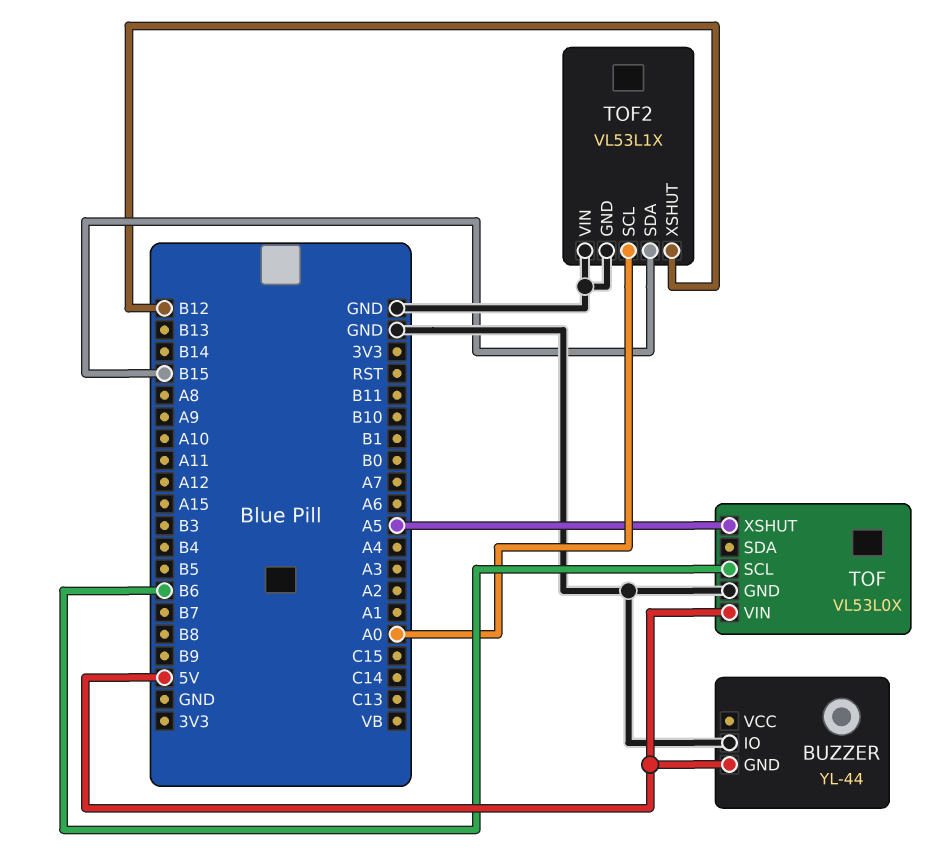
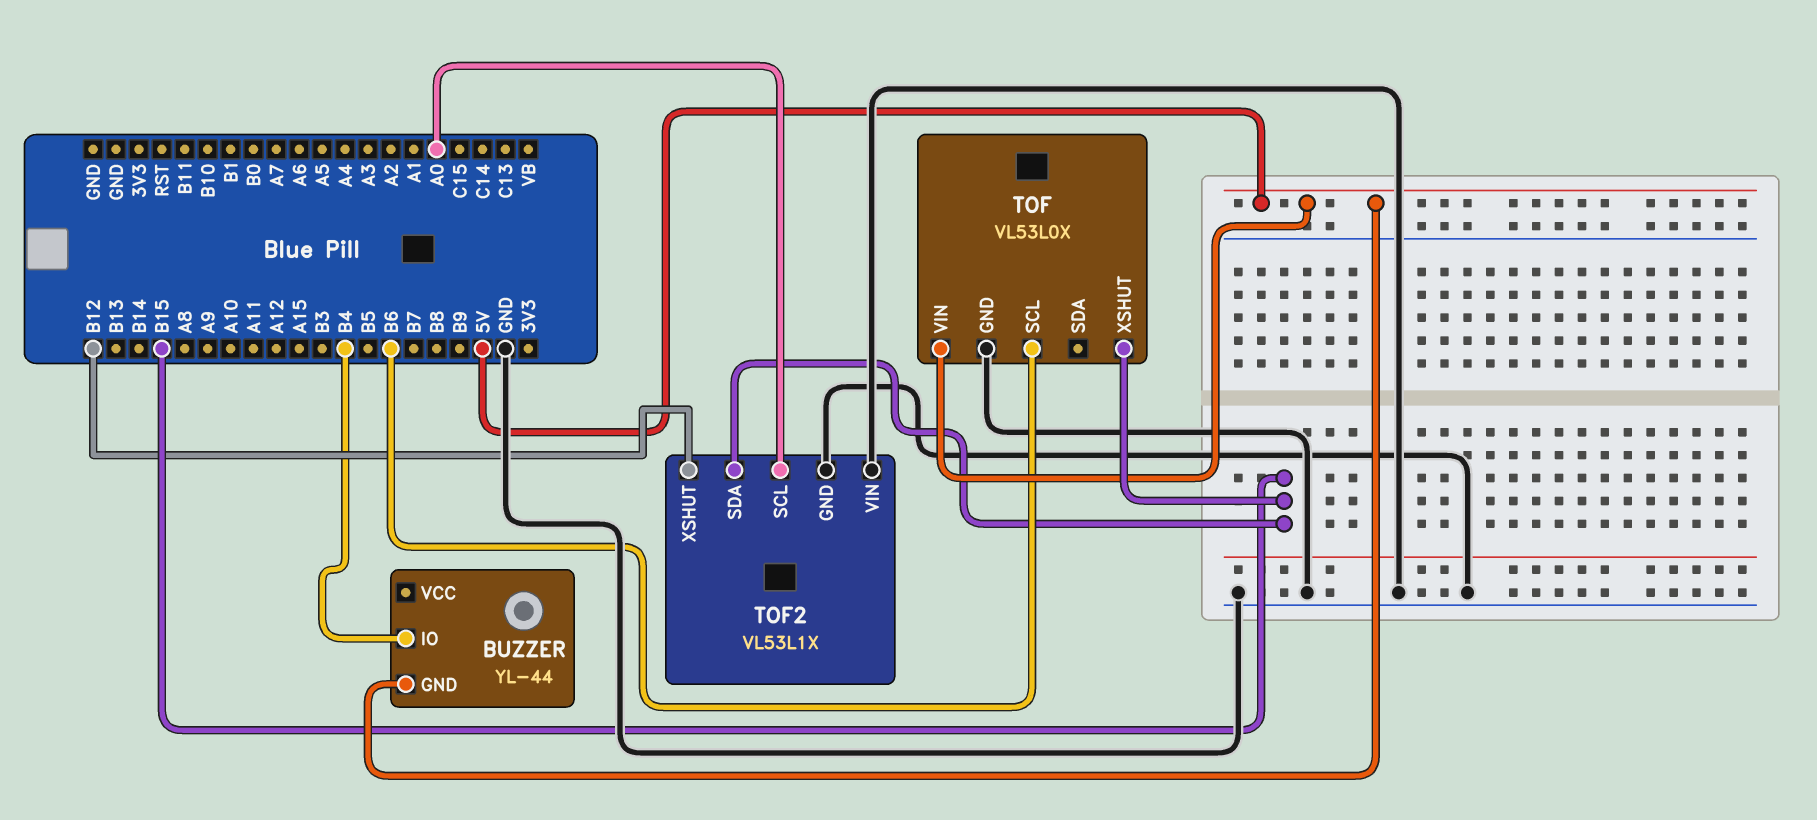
BUZZER pin IO: GND -> B4
TOF pin XSHUT: A5 -> B15

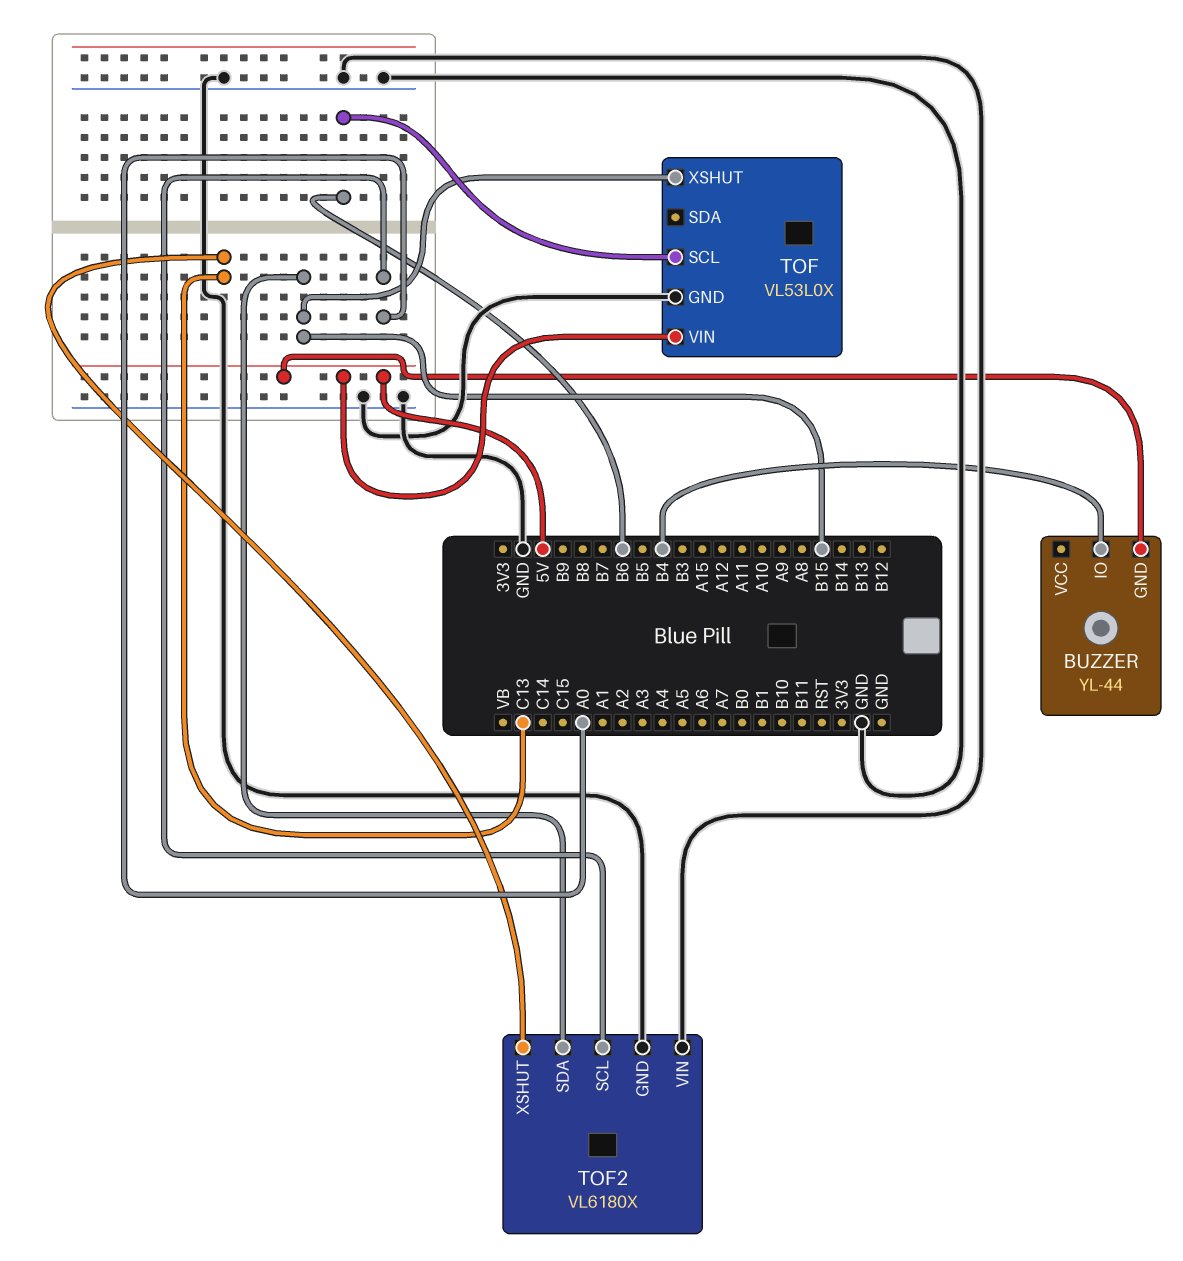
TOF2: VL53L1X -> VL6180X
TOF2 pin XSHUT: B12 -> C13

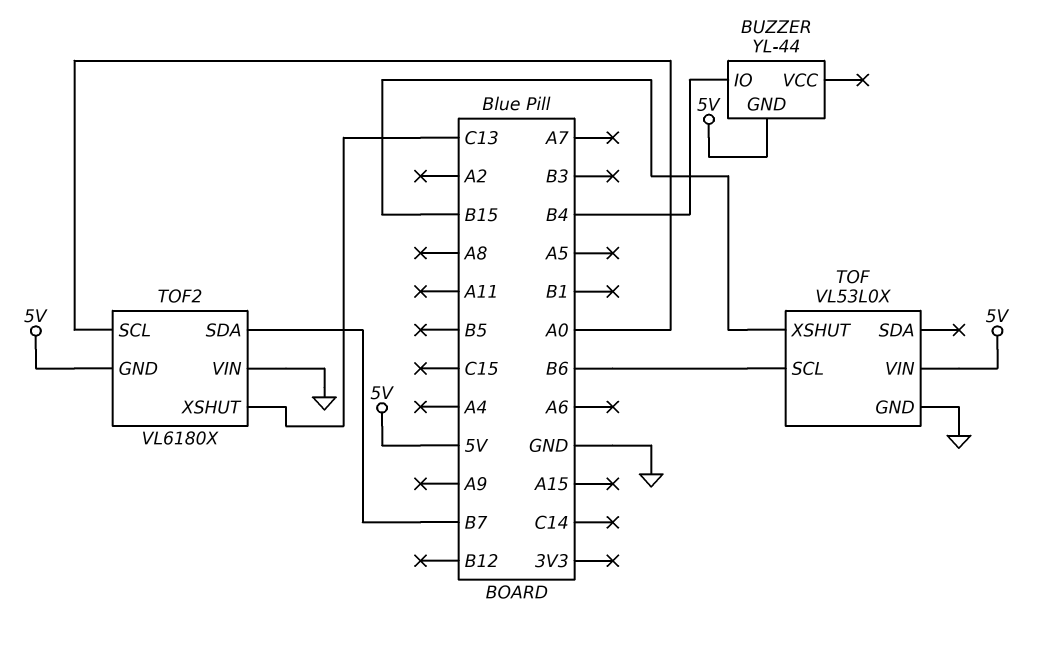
TOF2 pin GND: GND -> 5V
TOF2 pin SDA: B15 -> B7

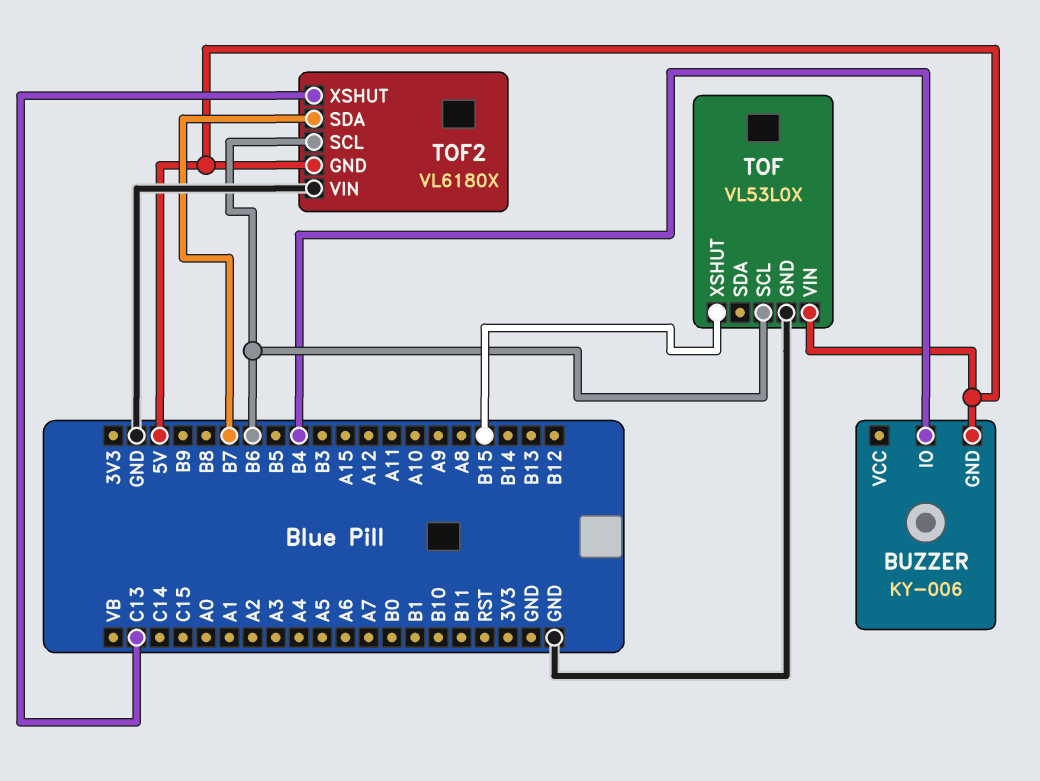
BUZZER: YL-44 -> KY-006
TOF2 pin SCL: A0 -> B6

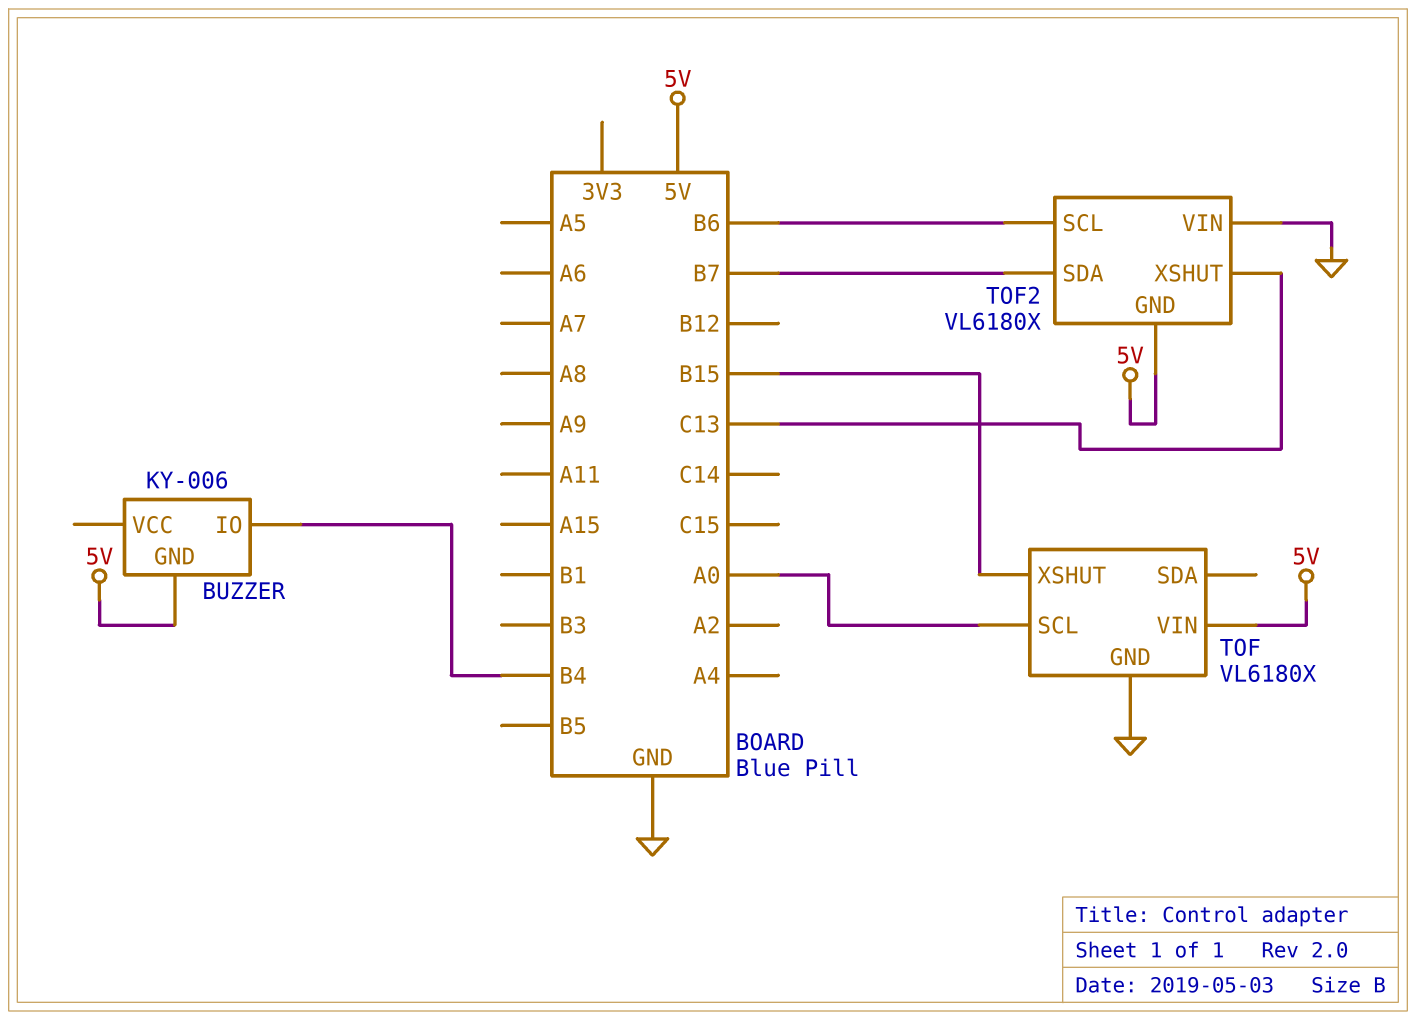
TOF: VL53L0X -> VL6180X
TOF pin SCL: B6 -> A0

